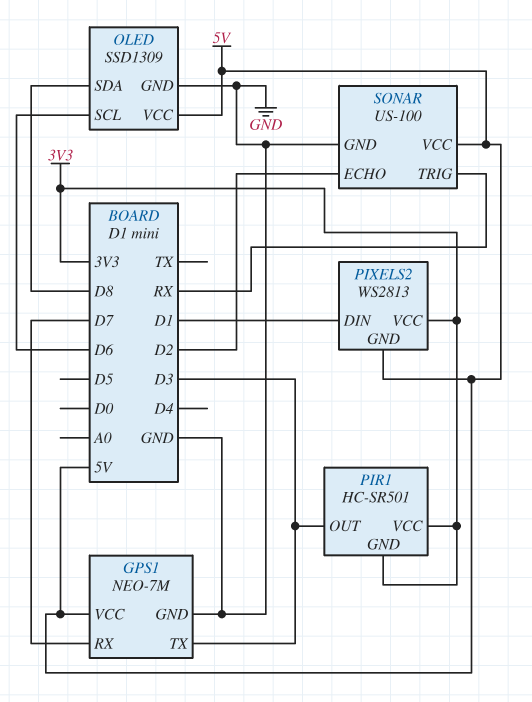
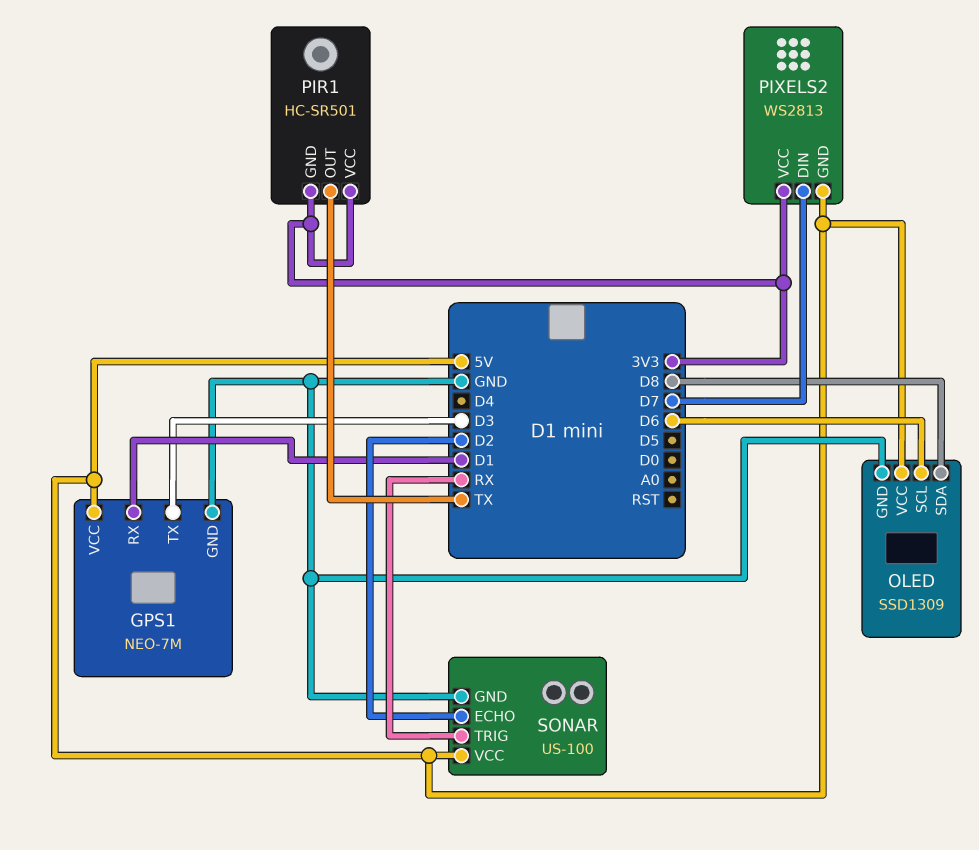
GPS1 pin RX: D7 -> D1
PIR1 pin OUT: D3 -> TX
PIXELS2 pin DIN: D1 -> D7

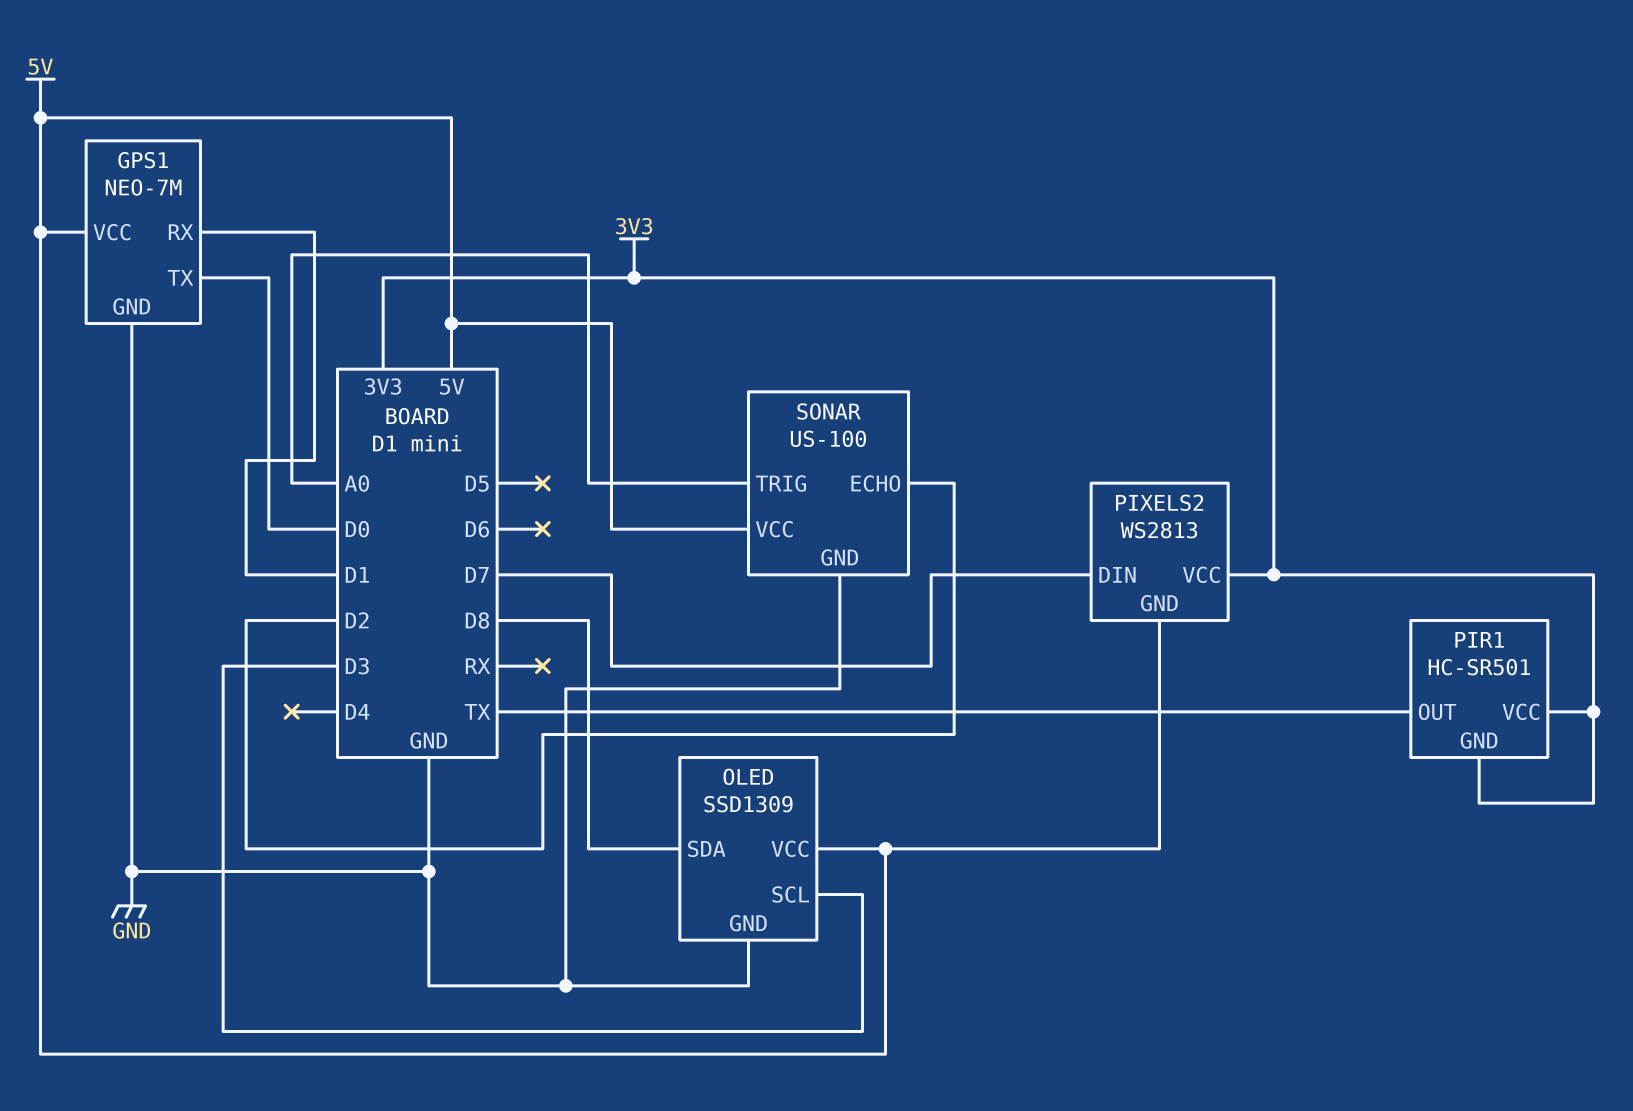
GPS1 pin TX: D3 -> D0
OLED pin SCL: D6 -> D3
SONAR pin TRIG: RX -> A0

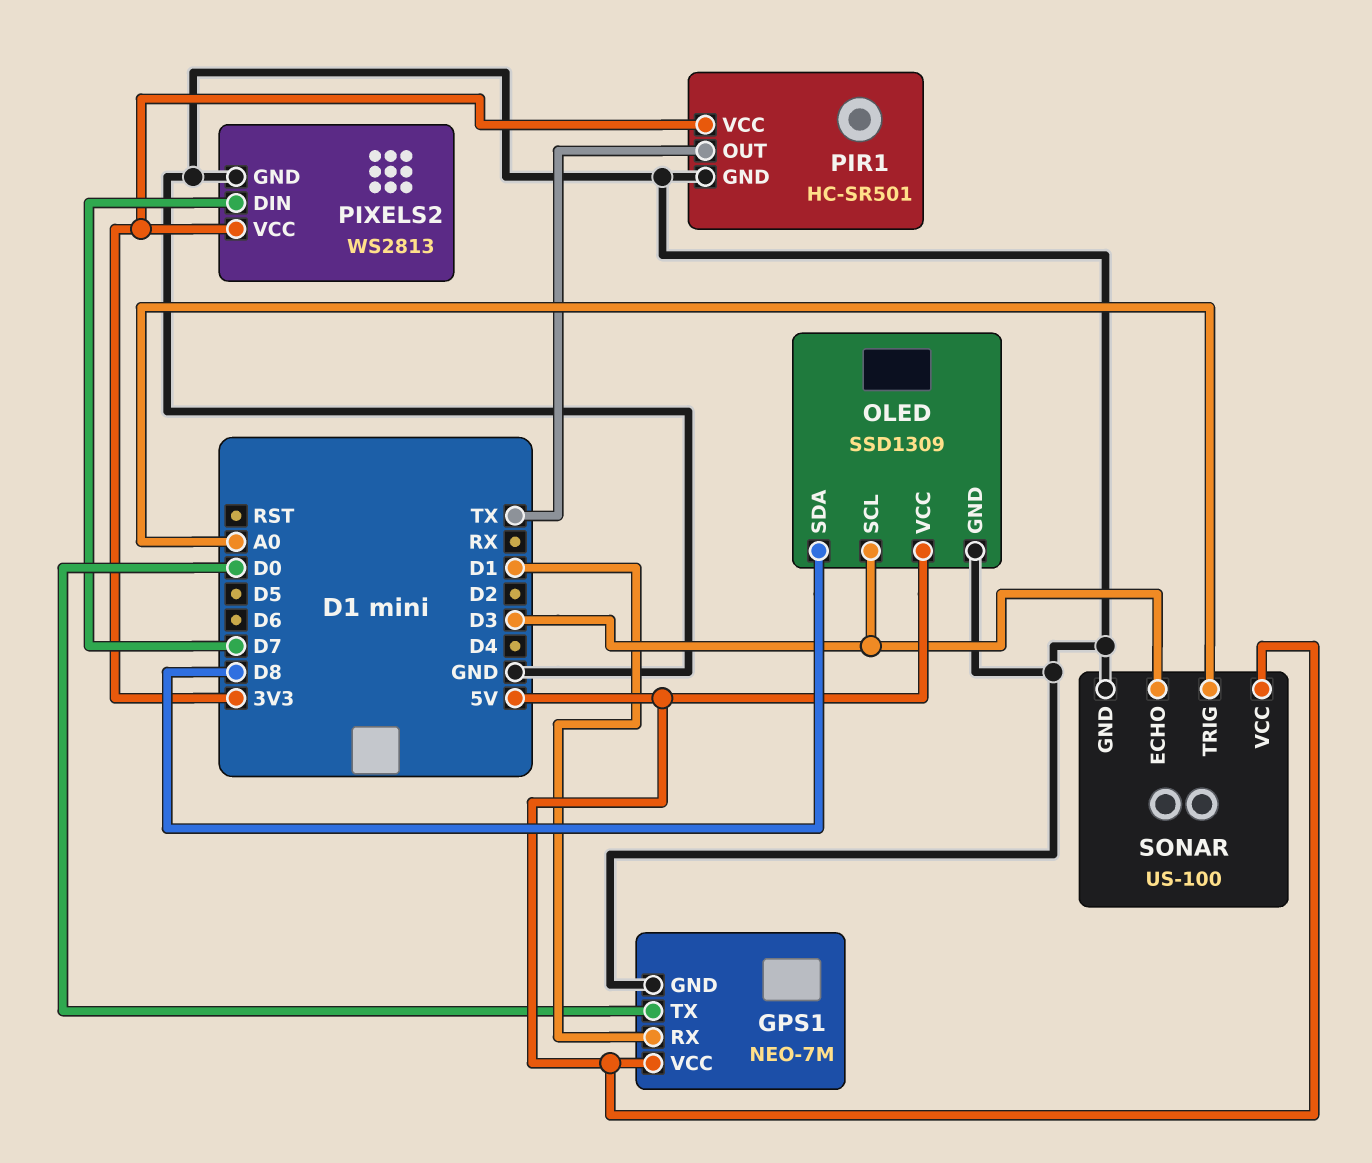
PIR1 pin GND: 3V3 -> GND
PIXELS2 pin GND: 5V -> GND
SONAR pin ECHO: D2 -> D3

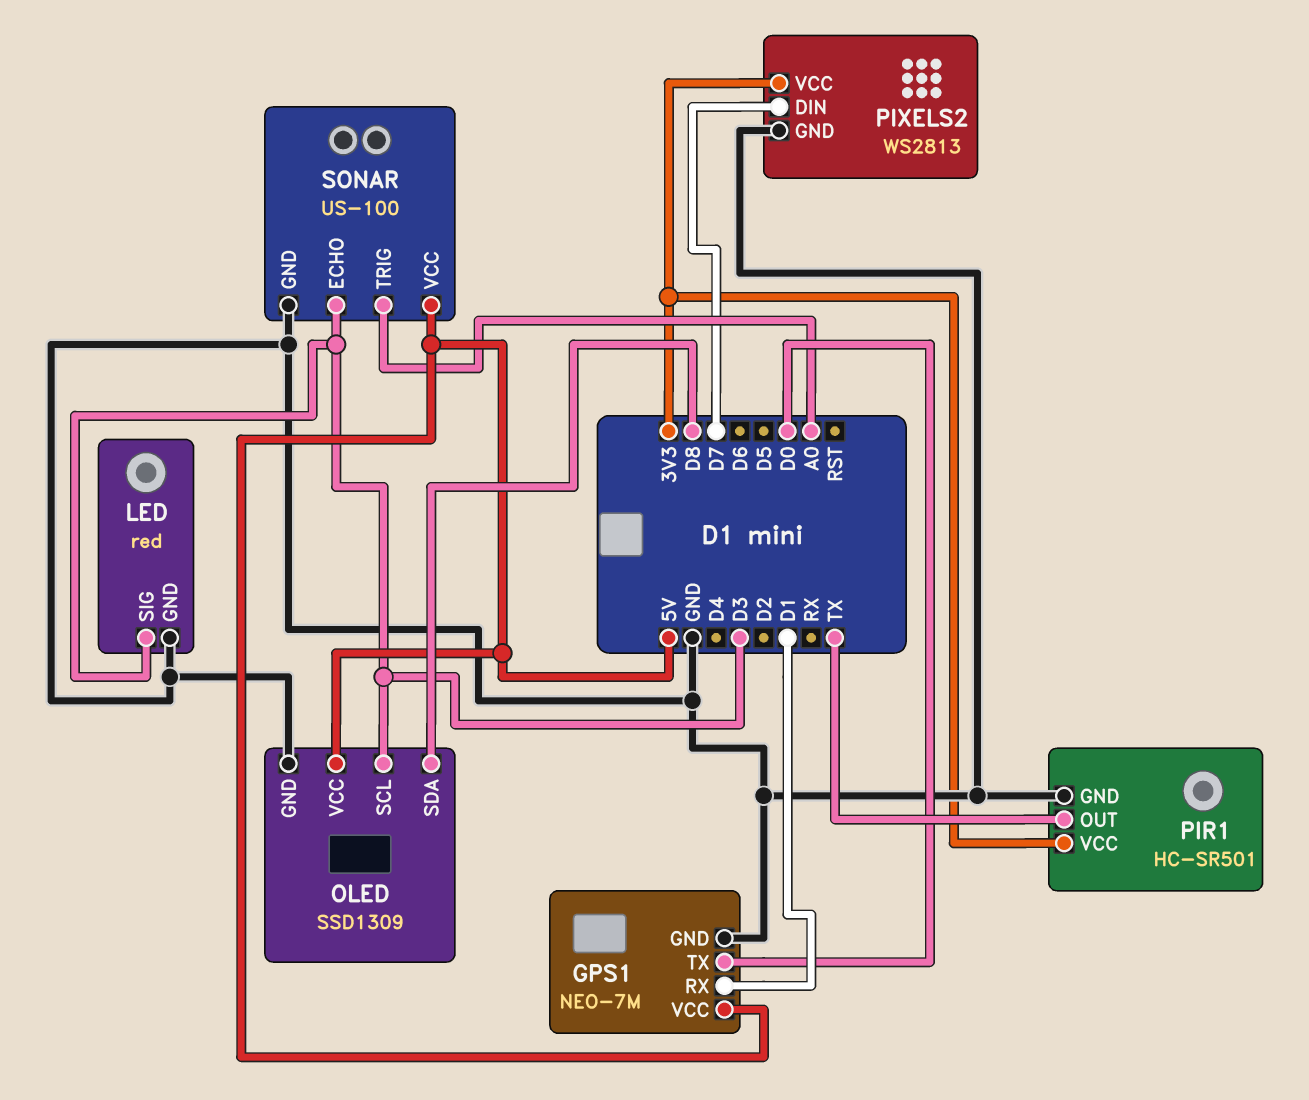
LED: none -> red
LED pin GND: none -> GND
LED pin SIG: none -> D3

